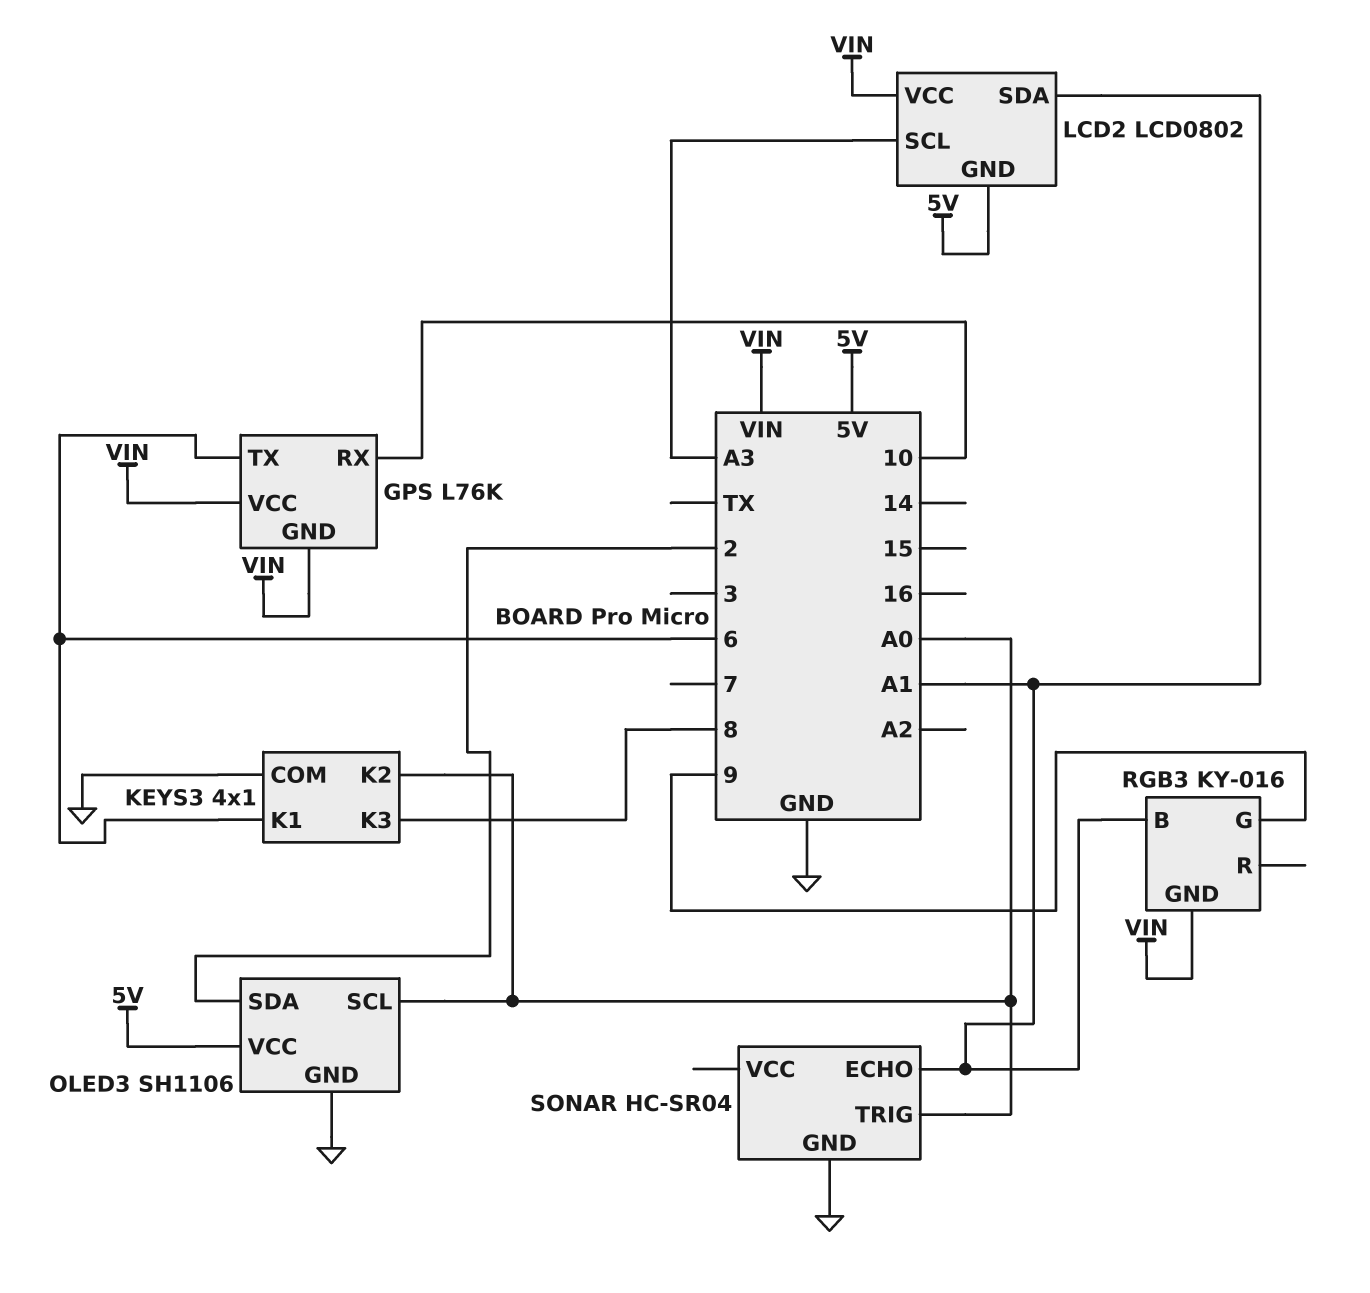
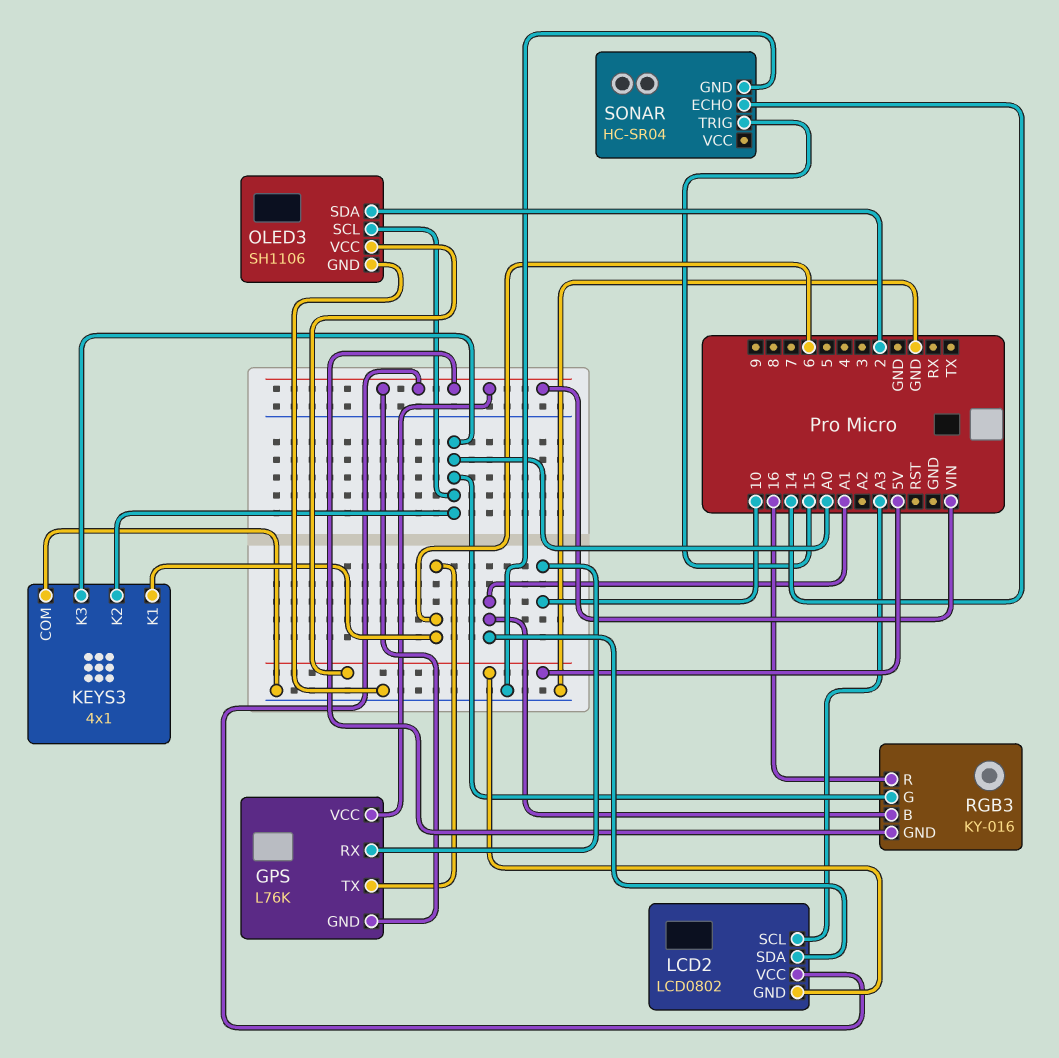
KEYS3 pin K3: 8 -> A0
RGB3 pin G: 9 -> A0
RGB3 pin R: none -> 16
SONAR pin ECHO: A1 -> 14
SONAR pin TRIG: A0 -> 15

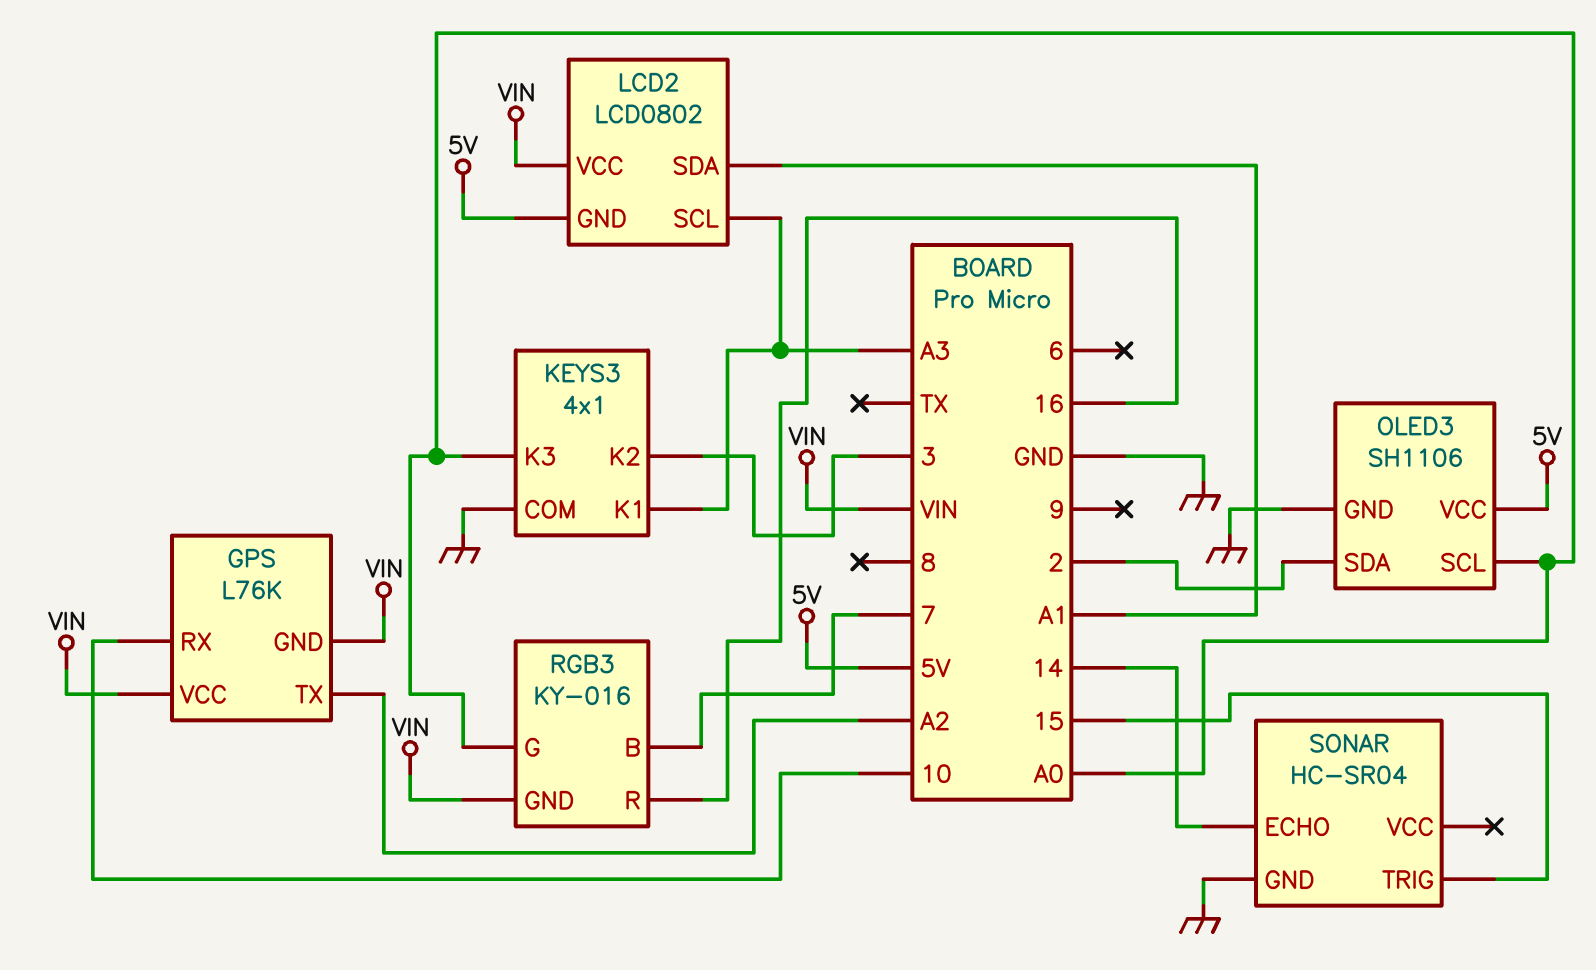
GPS pin TX: 6 -> A2
KEYS3 pin K1: 6 -> A3
KEYS3 pin K2: A0 -> 3
RGB3 pin B: A1 -> 7

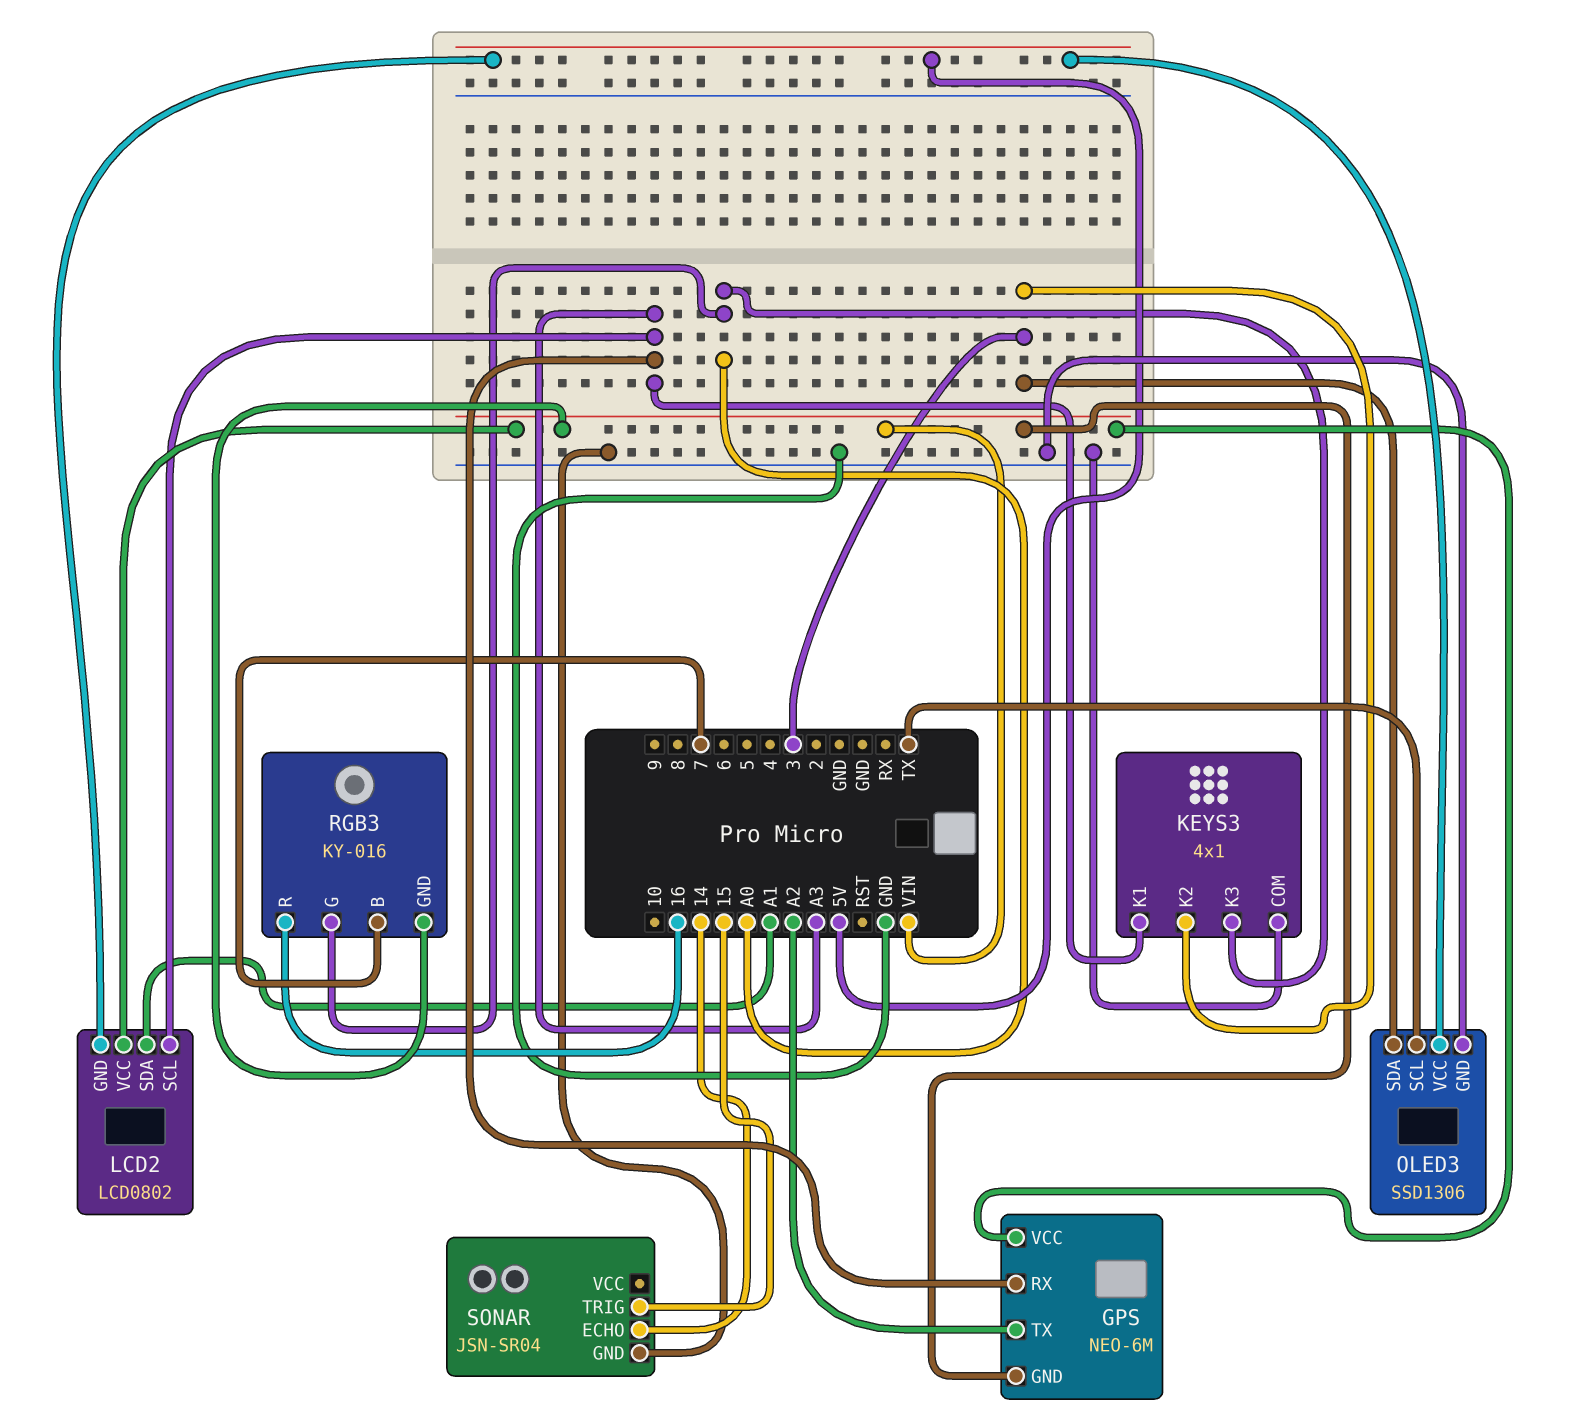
GPS: L76K -> NEO-6M
GPS pin RX: 10 -> A3
OLED3: SH1106 -> SSD1306
OLED3 pin SCL: A0 -> TX
OLED3 pin SDA: 2 -> 3
SONAR: HC-SR04 -> JSN-SR04

